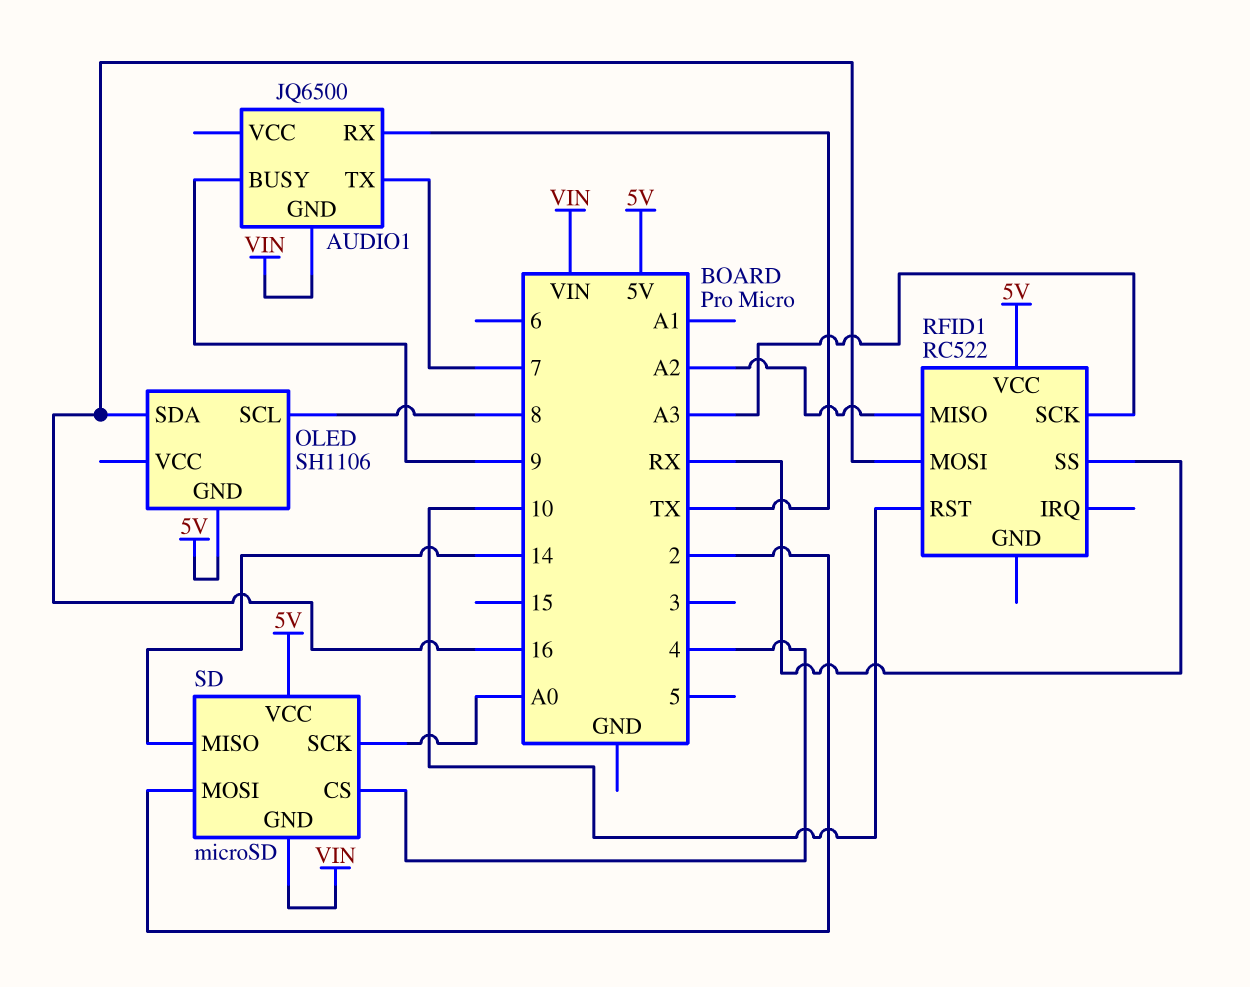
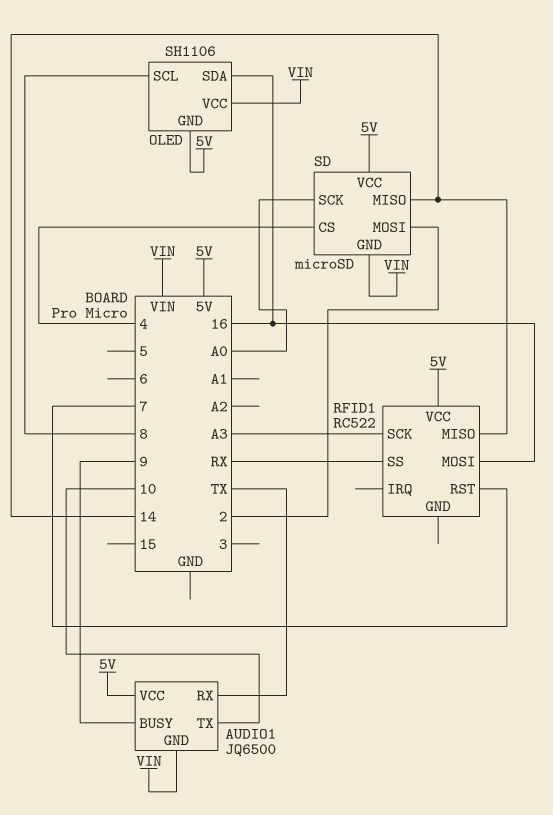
AUDIO1 pin TX: 7 -> 10
AUDIO1 pin VCC: none -> 5V
OLED pin VCC: none -> VIN
RFID1 pin MISO: A2 -> 14
RFID1 pin RST: 10 -> 7

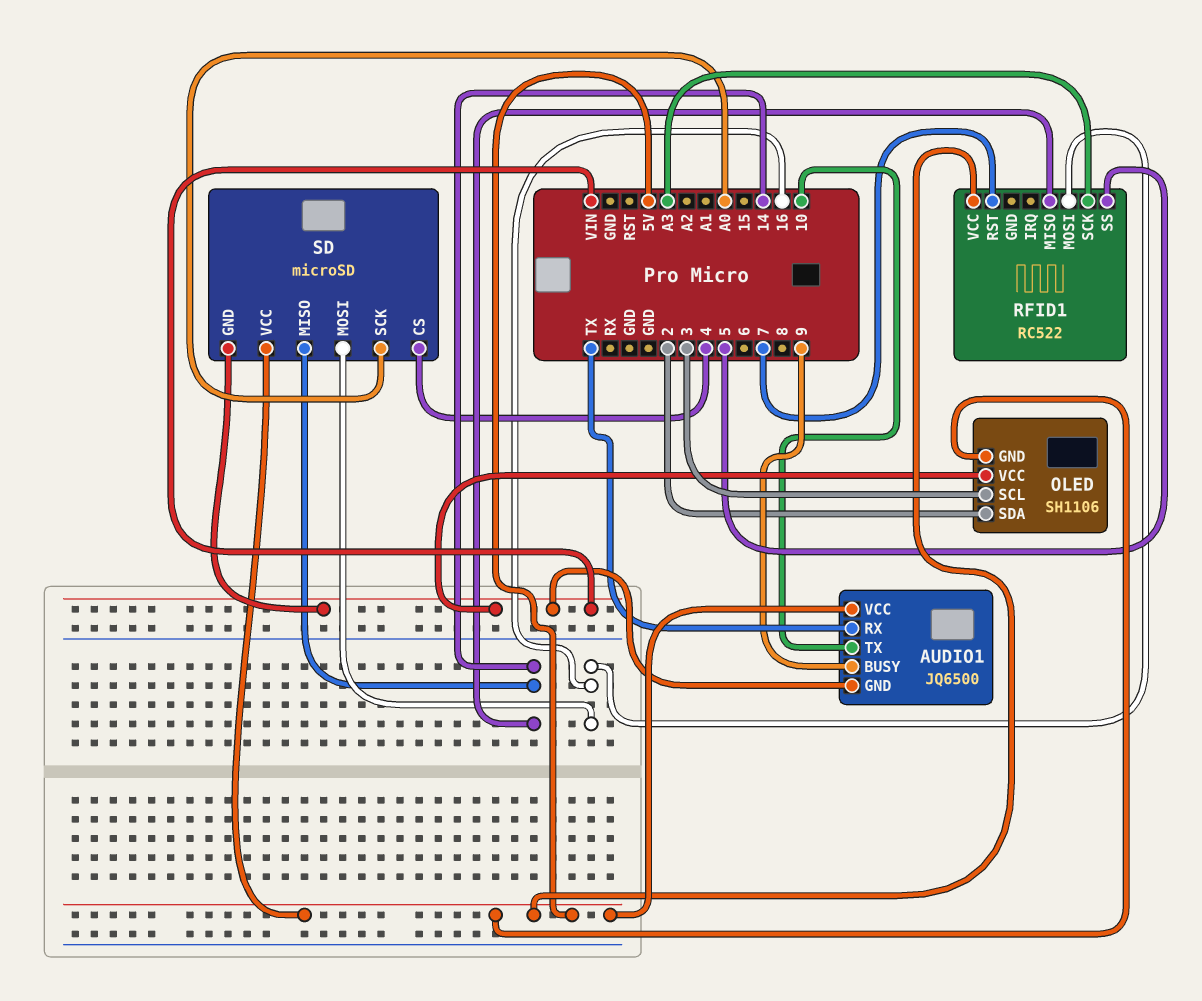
OLED pin SCL: 8 -> 3
OLED pin SDA: 16 -> 2
RFID1 pin SS: RX -> 5
SD pin MOSI: 2 -> 16

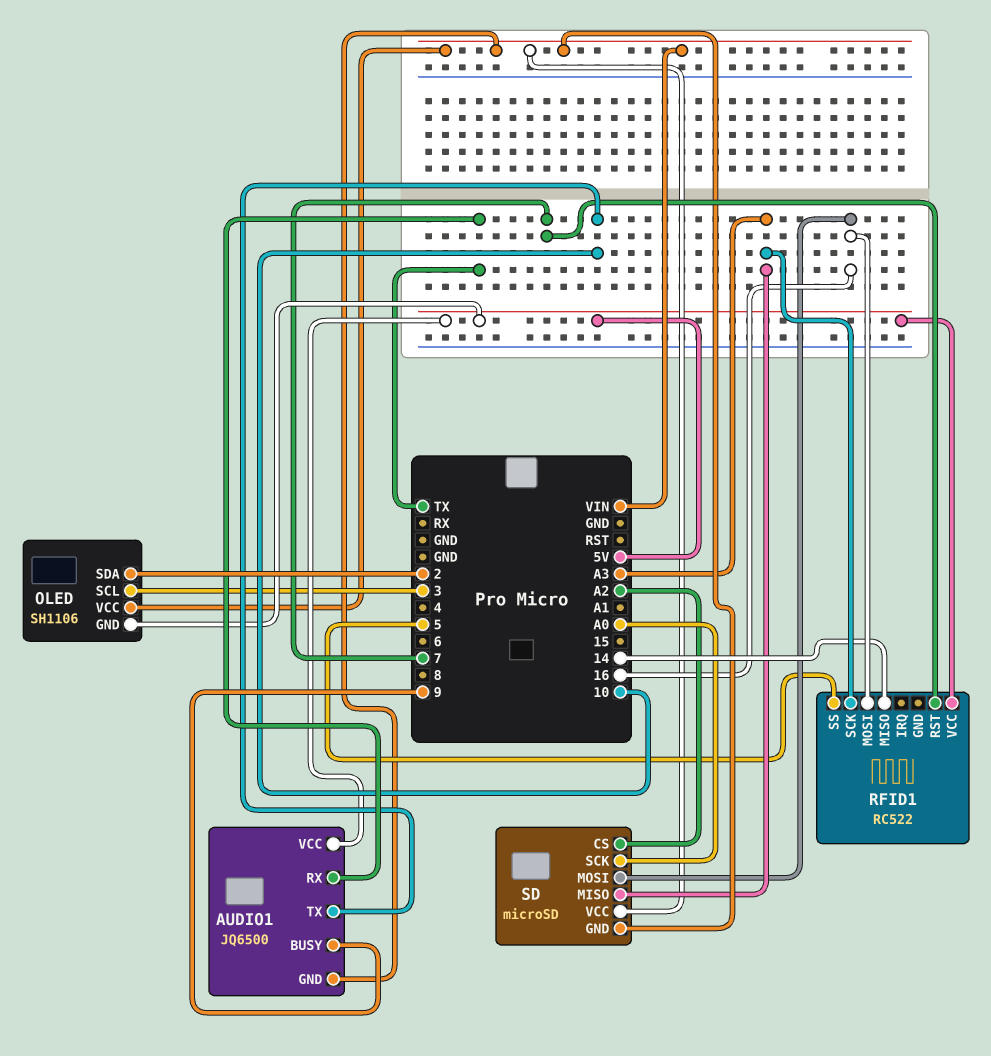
SD pin CS: 4 -> A2
SD pin MISO: 14 -> A3
SD pin VCC: 5V -> VIN

